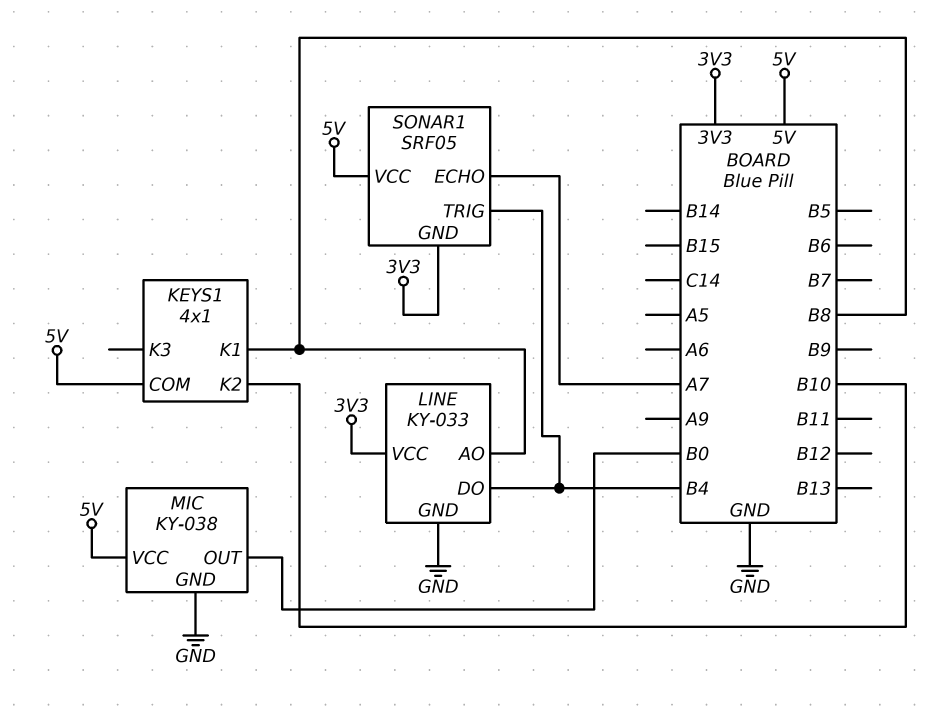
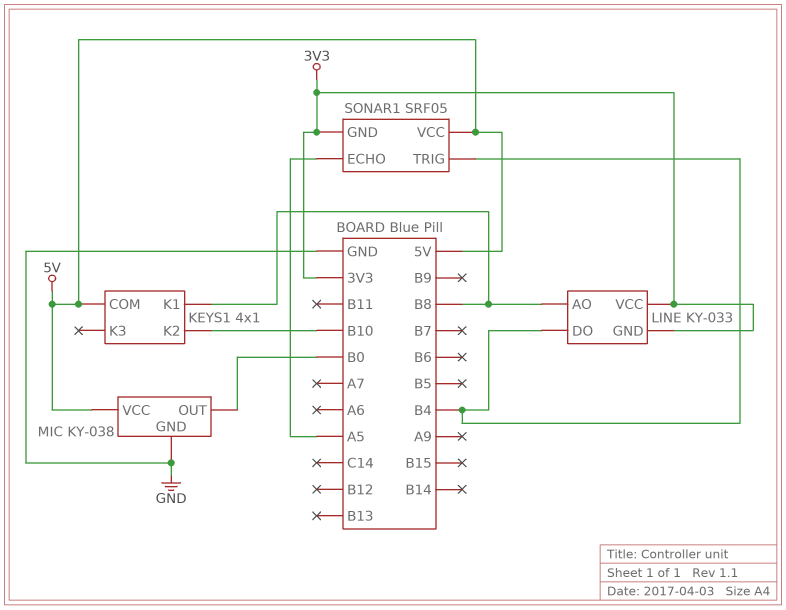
LINE pin GND: GND -> 3V3
SONAR1 pin ECHO: A7 -> A5

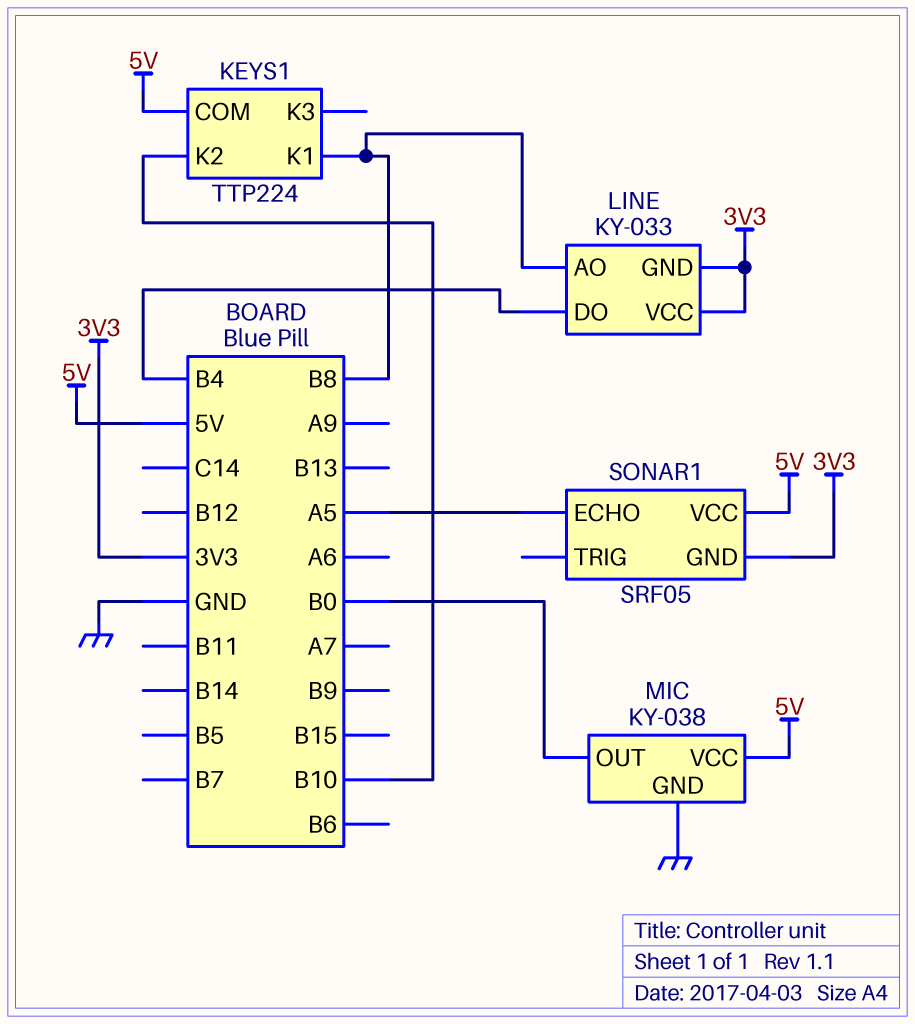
KEYS1: 4x1 -> TTP224
SONAR1 pin TRIG: B4 -> none

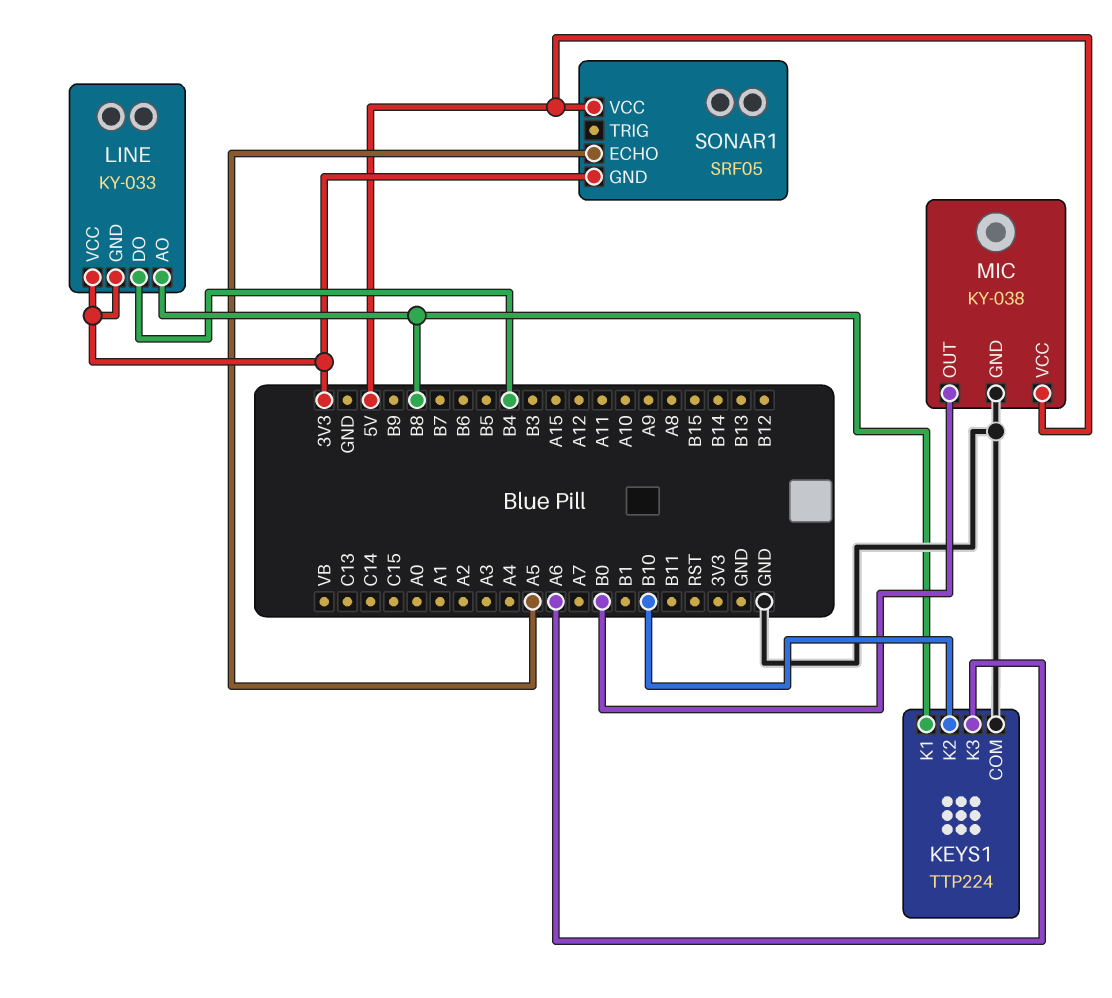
KEYS1 pin COM: 5V -> GND
KEYS1 pin K3: none -> A6

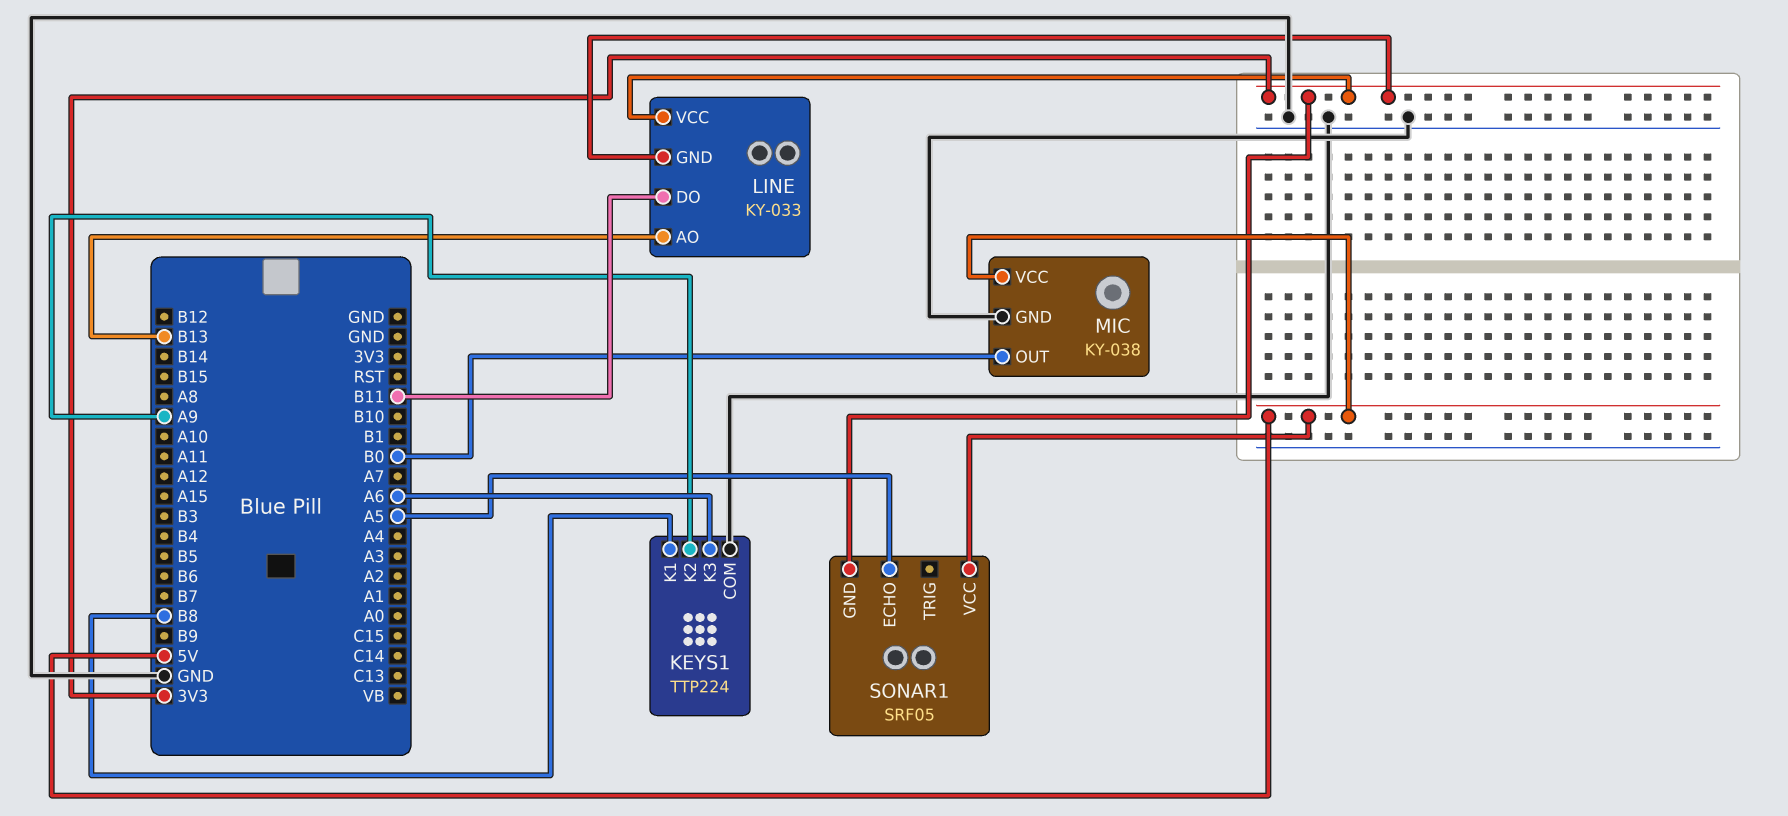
KEYS1 pin K2: B10 -> A9
LINE pin AO: B8 -> B13
LINE pin DO: B4 -> B11

